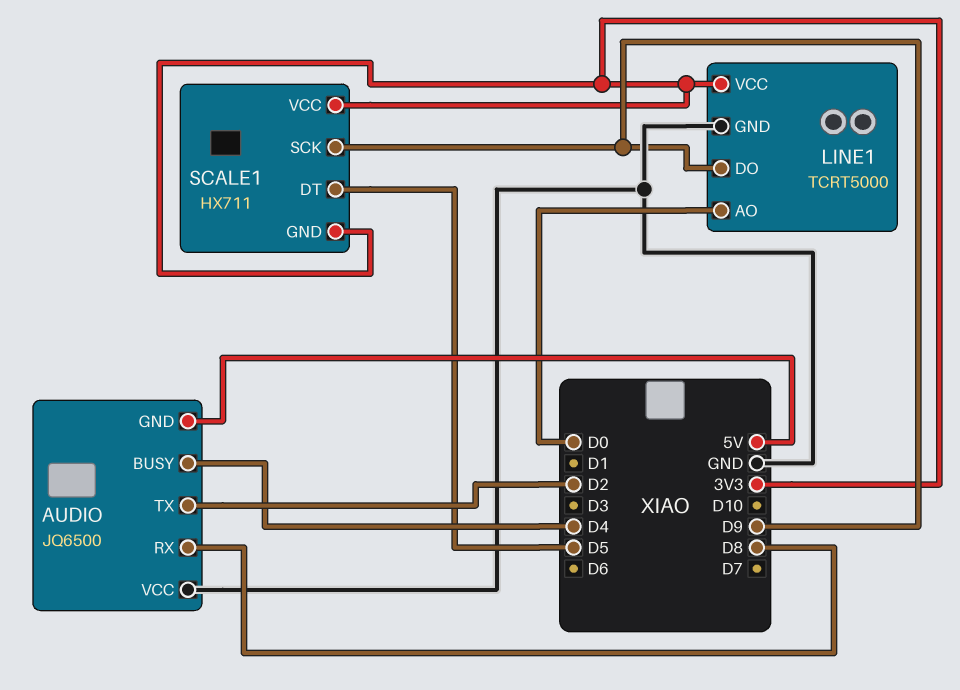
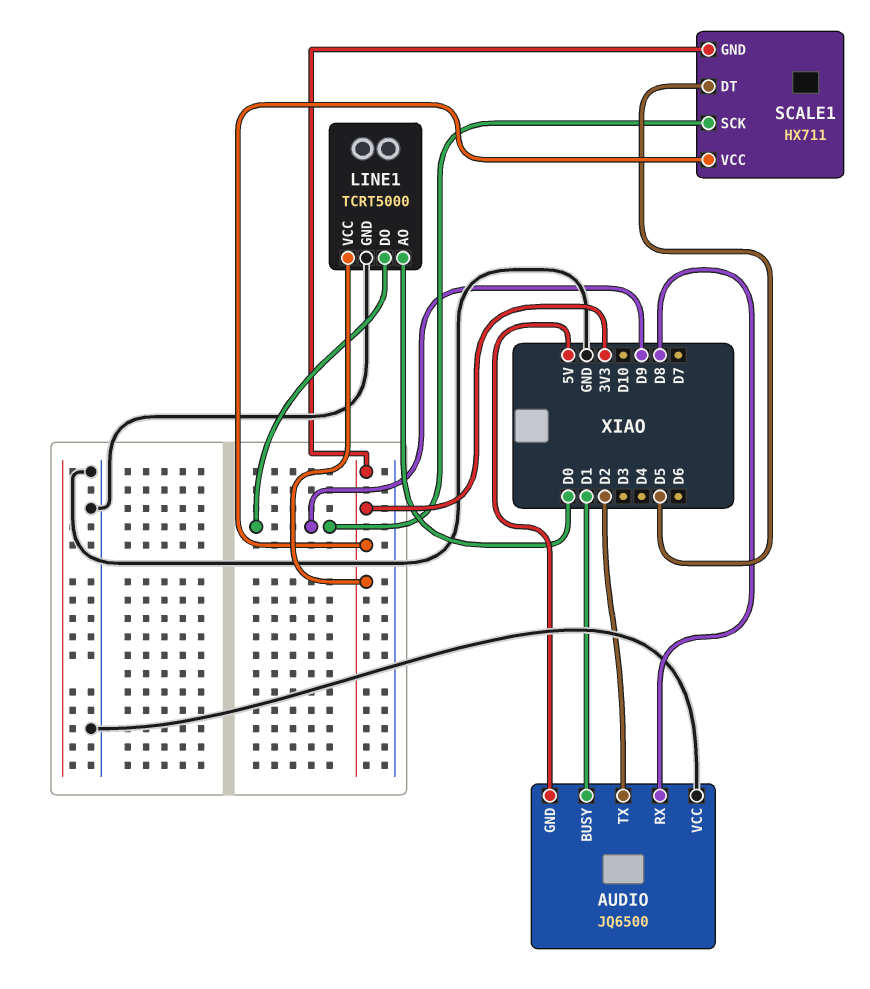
AUDIO pin BUSY: D4 -> D1

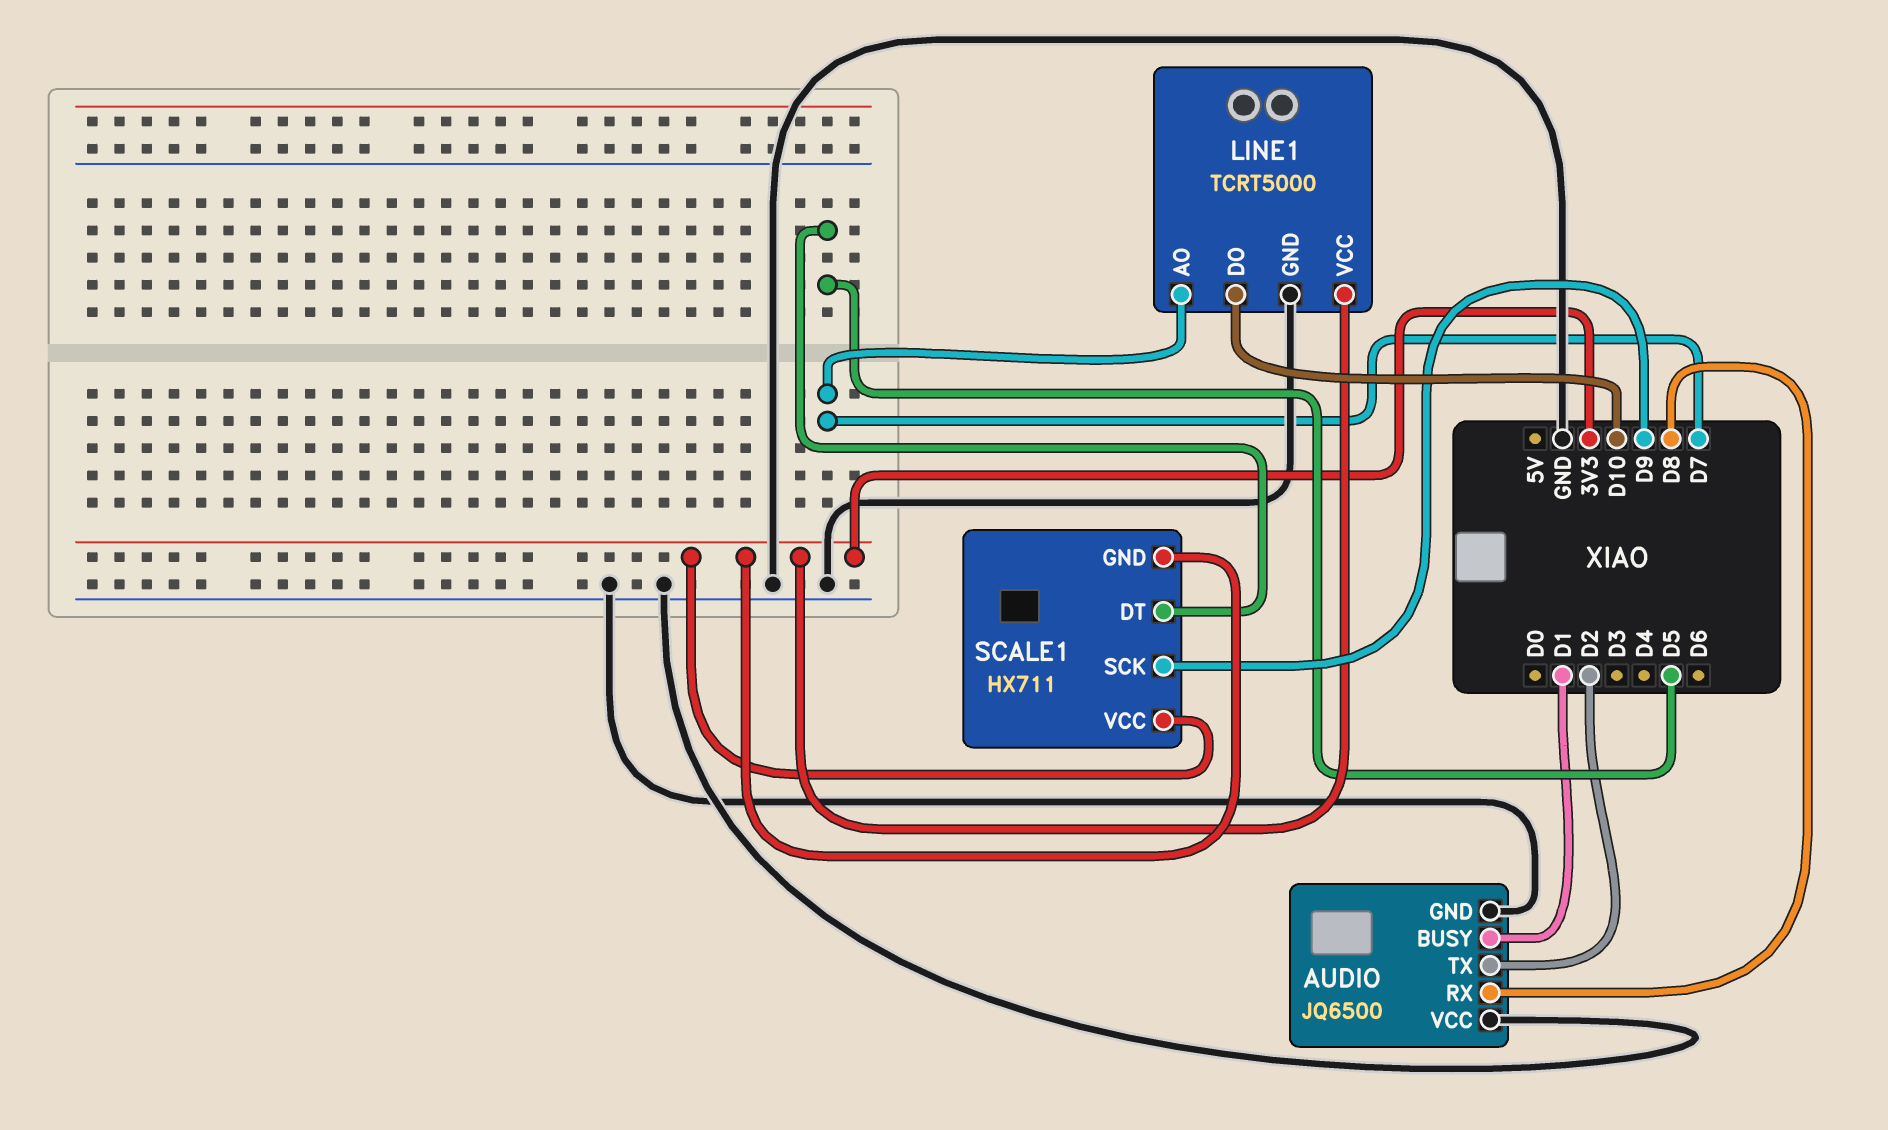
AUDIO pin GND: 5V -> GND
LINE1 pin AO: D0 -> D7
LINE1 pin DO: D9 -> D10

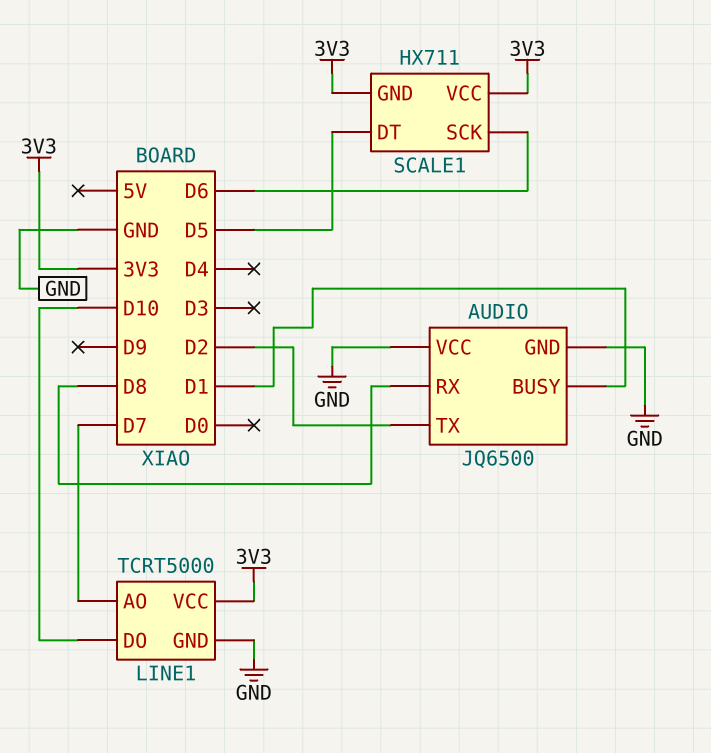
SCALE1 pin SCK: D9 -> D6

